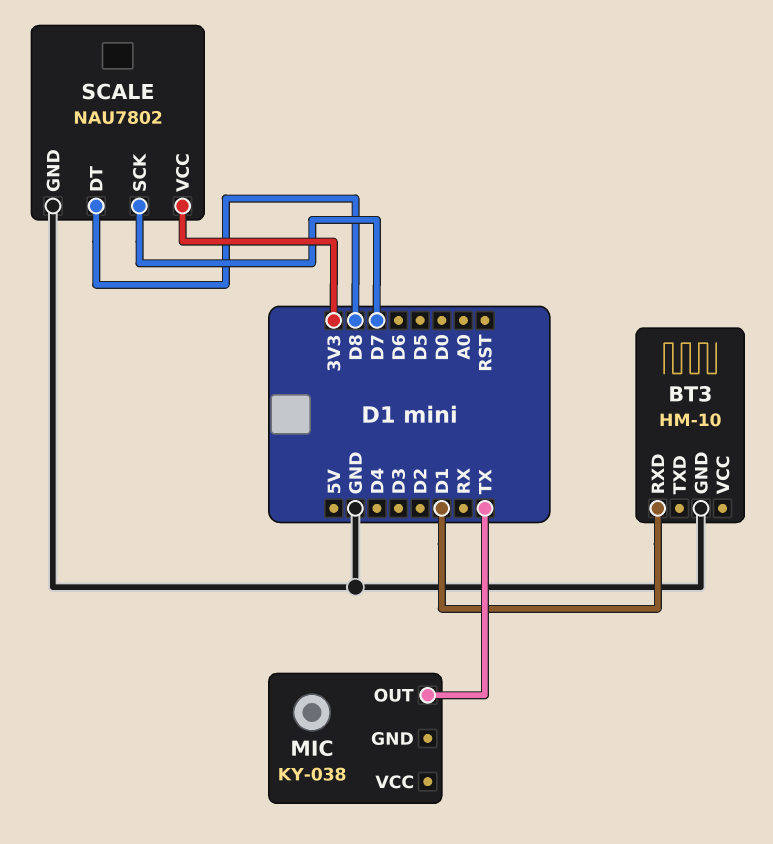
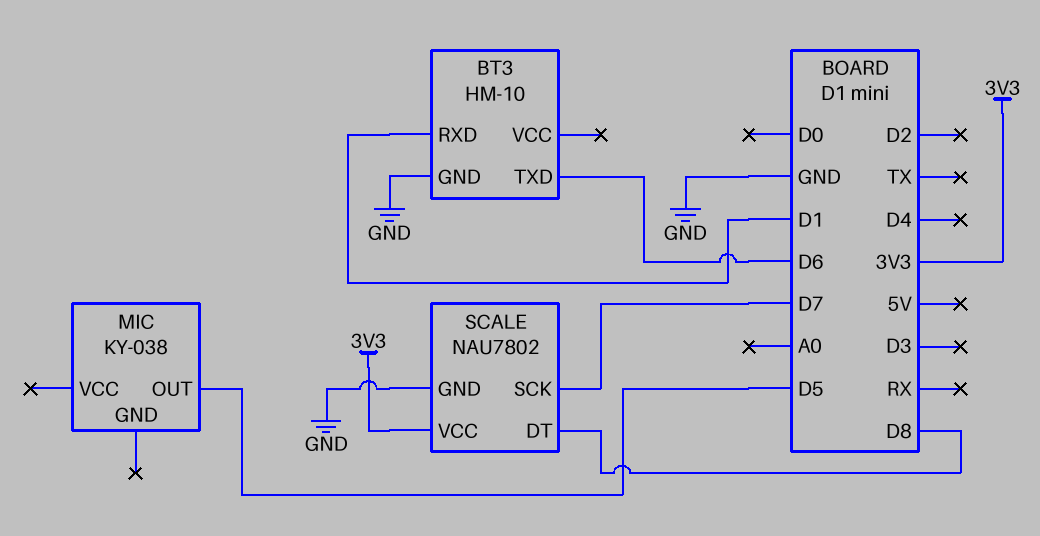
BT3 pin TXD: none -> D6
MIC pin OUT: TX -> D5

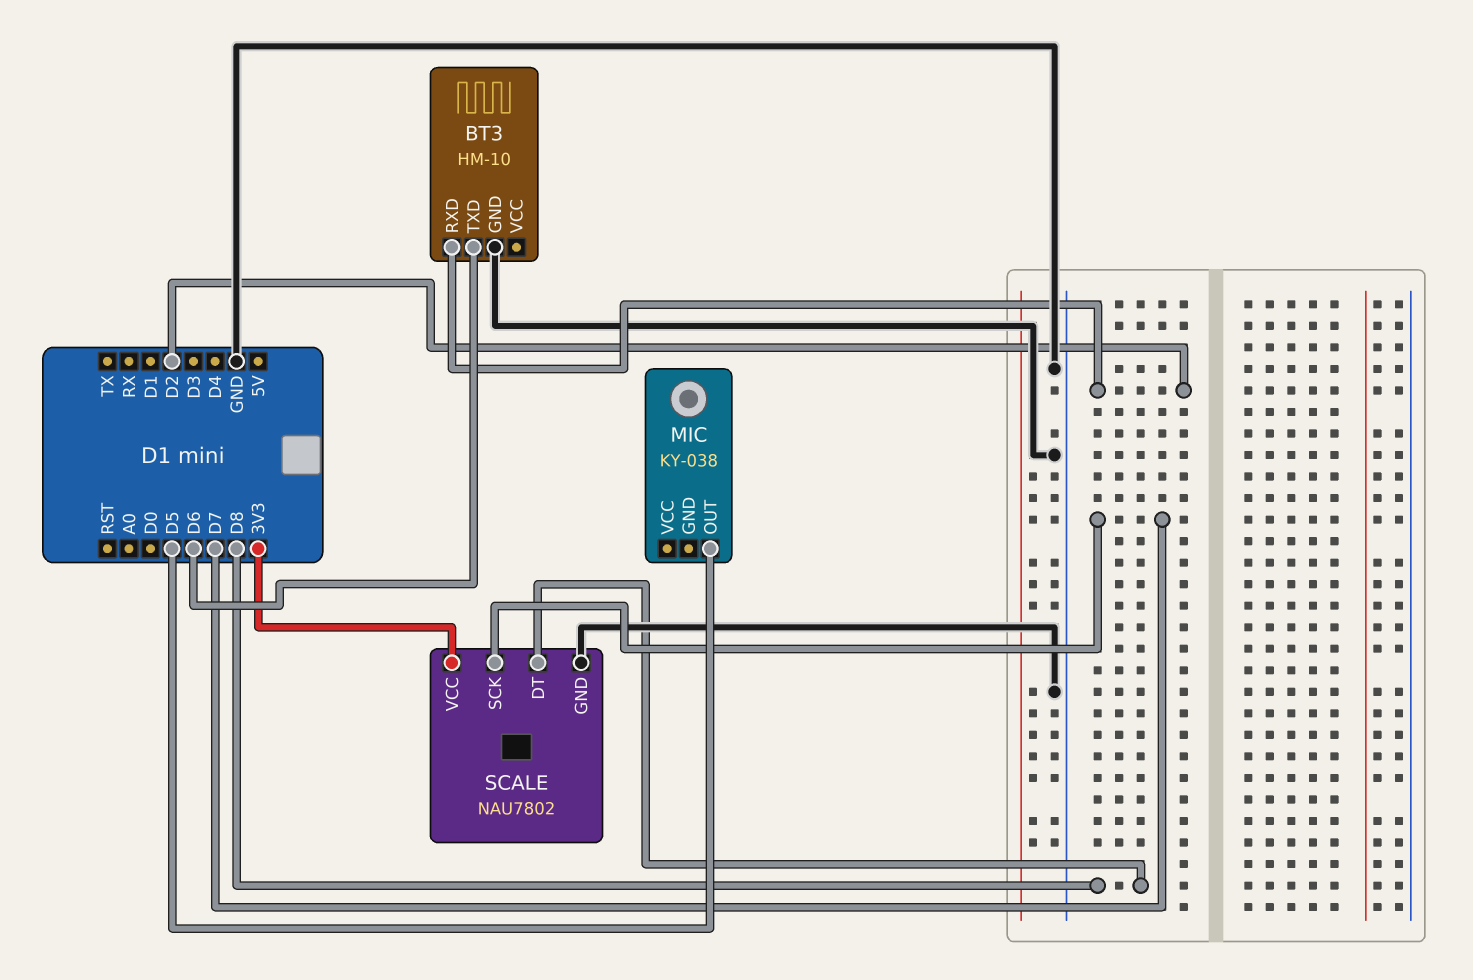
BT3 pin RXD: D1 -> D2

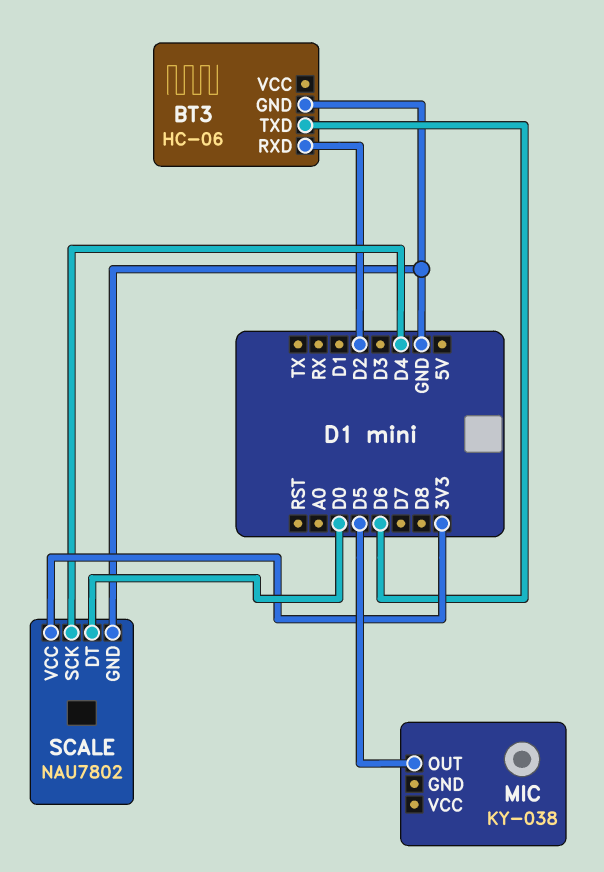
BT3: HM-10 -> HC-06
SCALE pin DT: D8 -> D0
SCALE pin SCK: D7 -> D4

